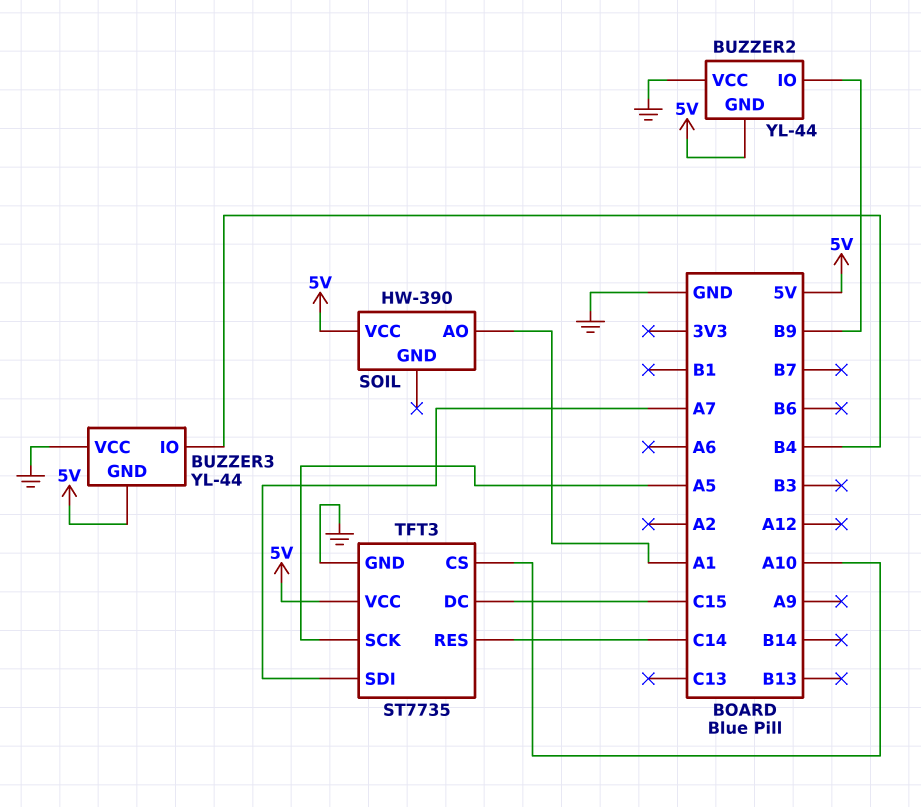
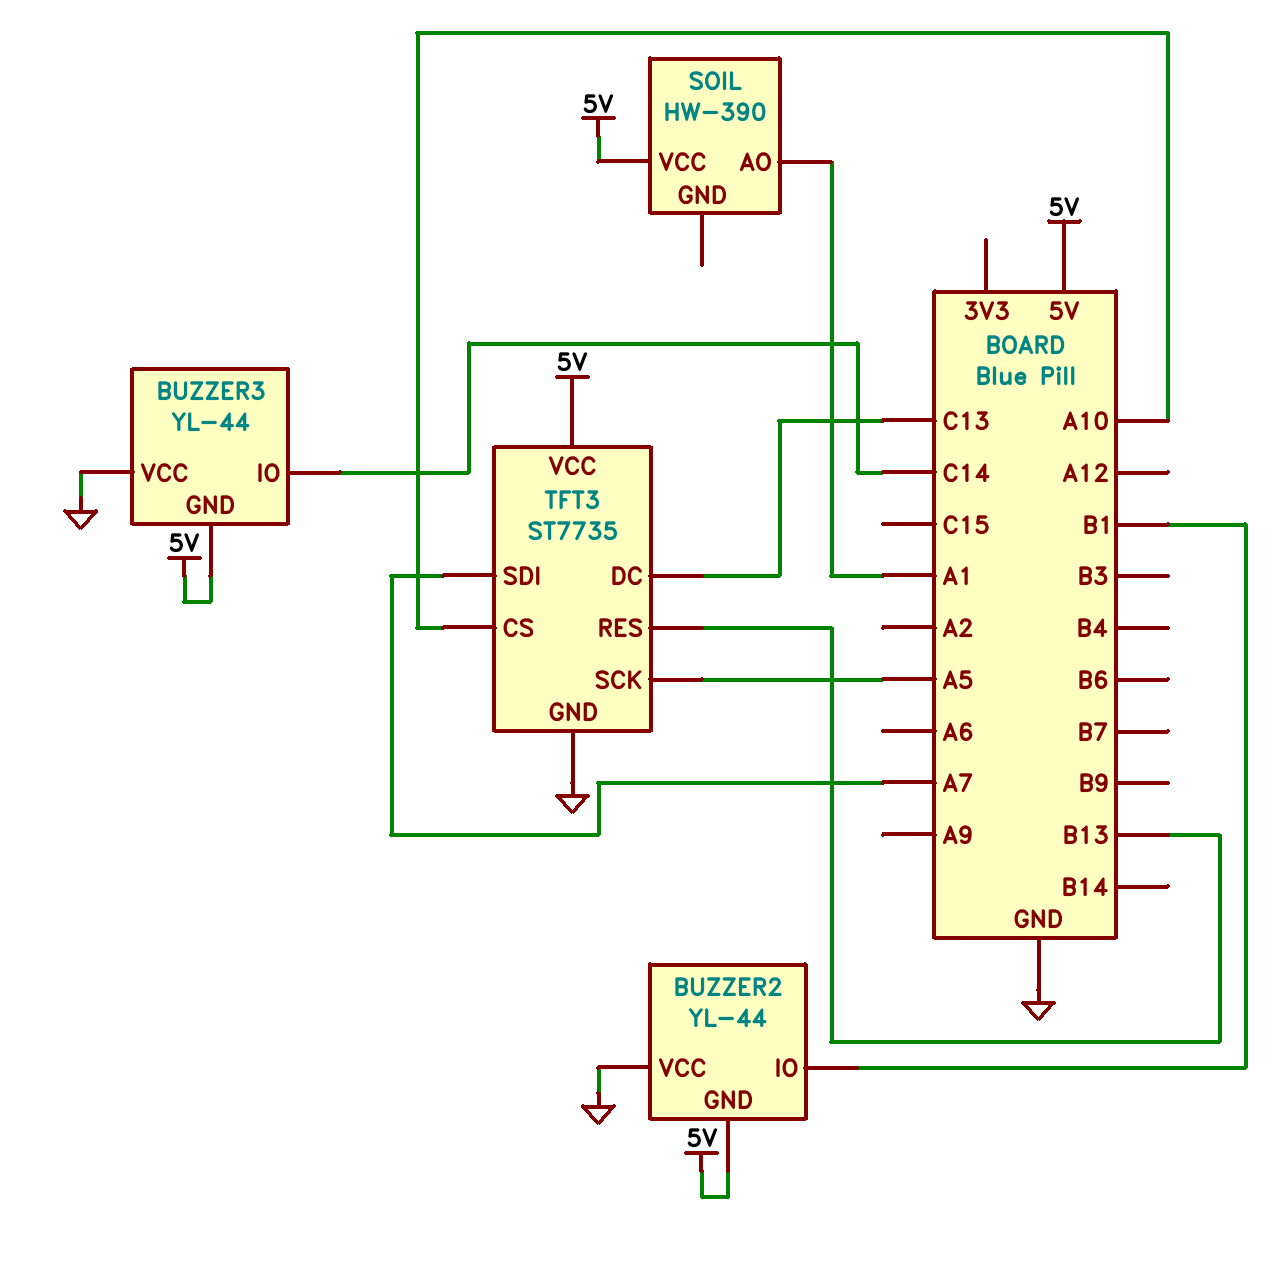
BUZZER2 pin IO: B9 -> B1
BUZZER3 pin IO: B4 -> C14
TFT3 pin DC: C15 -> C13
TFT3 pin RES: C14 -> B13

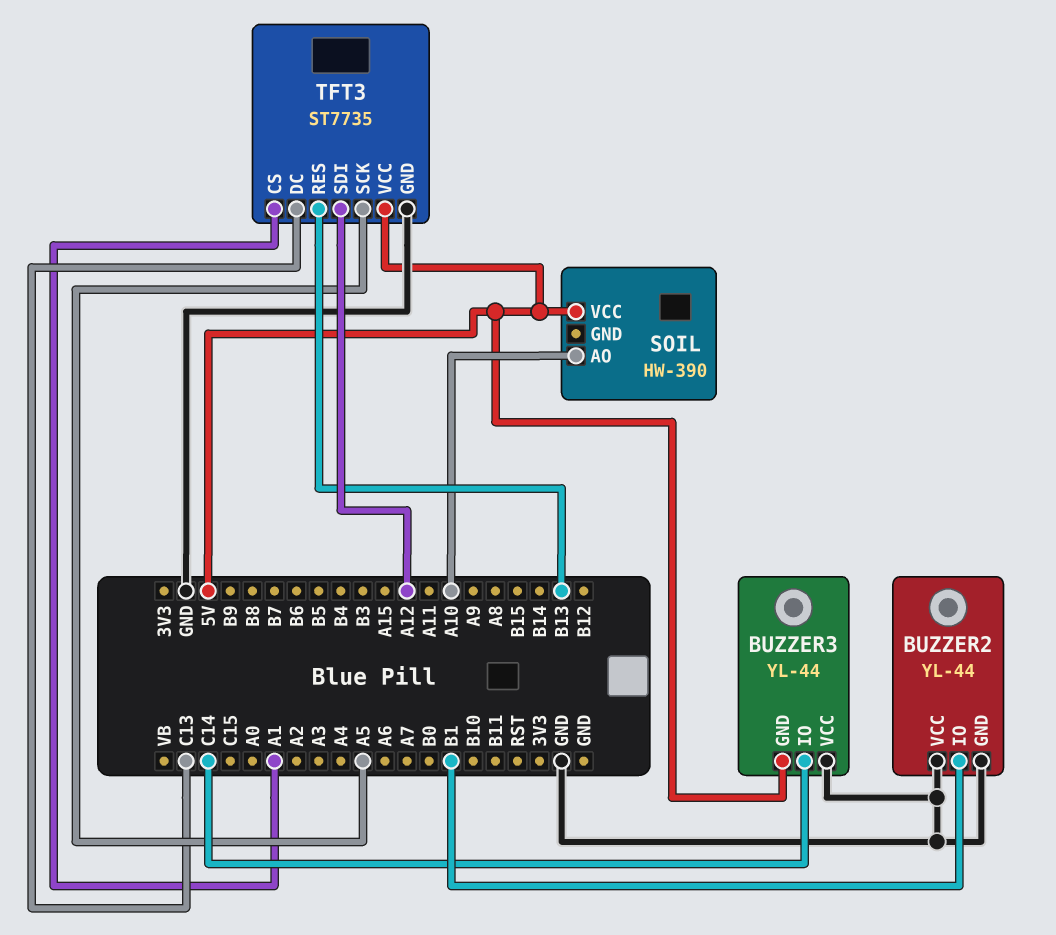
BUZZER2 pin GND: 5V -> GND
SOIL pin AO: A1 -> A10
TFT3 pin CS: A10 -> A1
TFT3 pin SDI: A7 -> A12

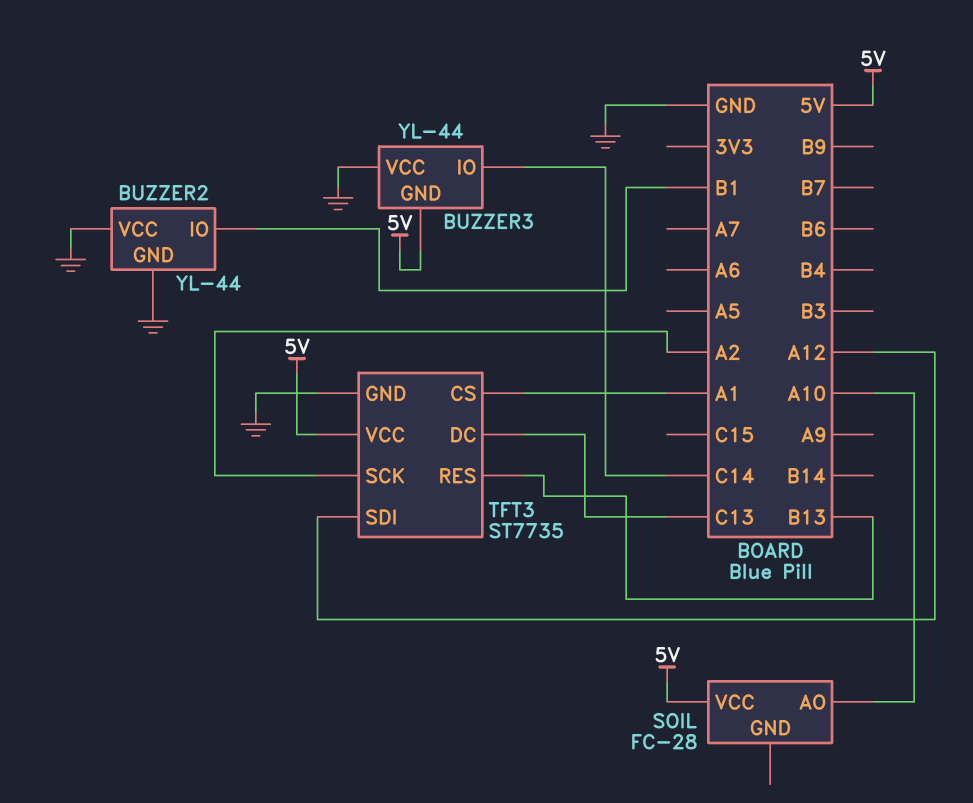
SOIL: HW-390 -> FC-28
TFT3 pin SCK: A5 -> A2

